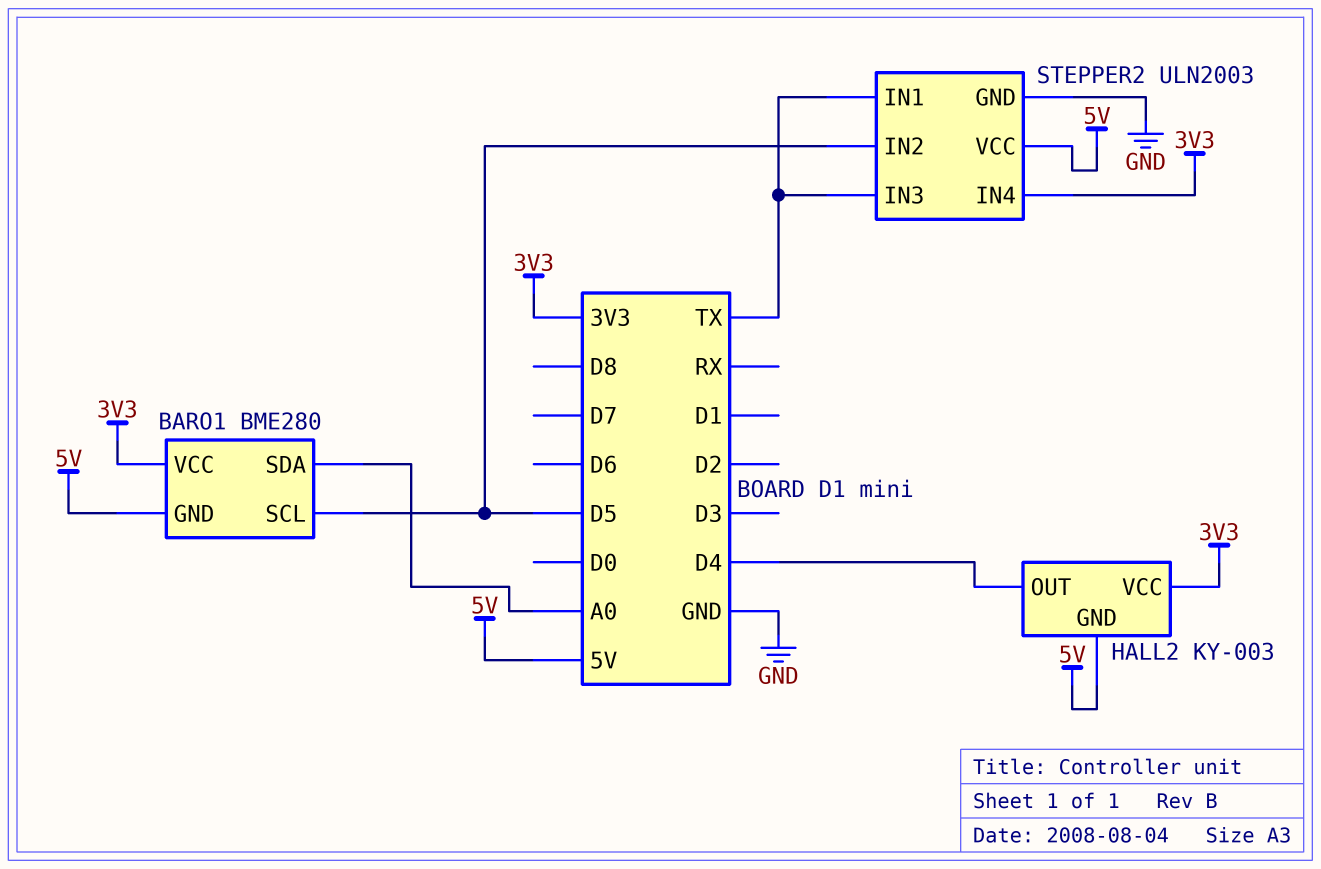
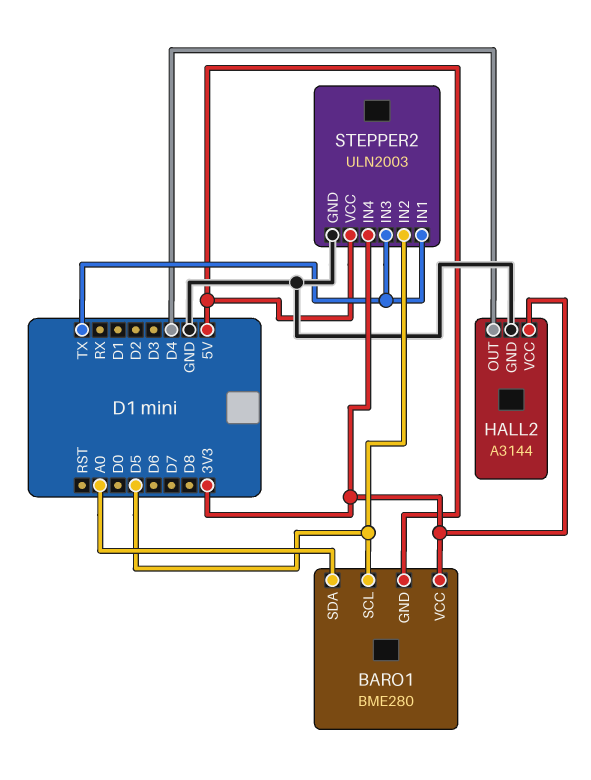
HALL2: KY-003 -> A3144
HALL2 pin GND: 5V -> GND

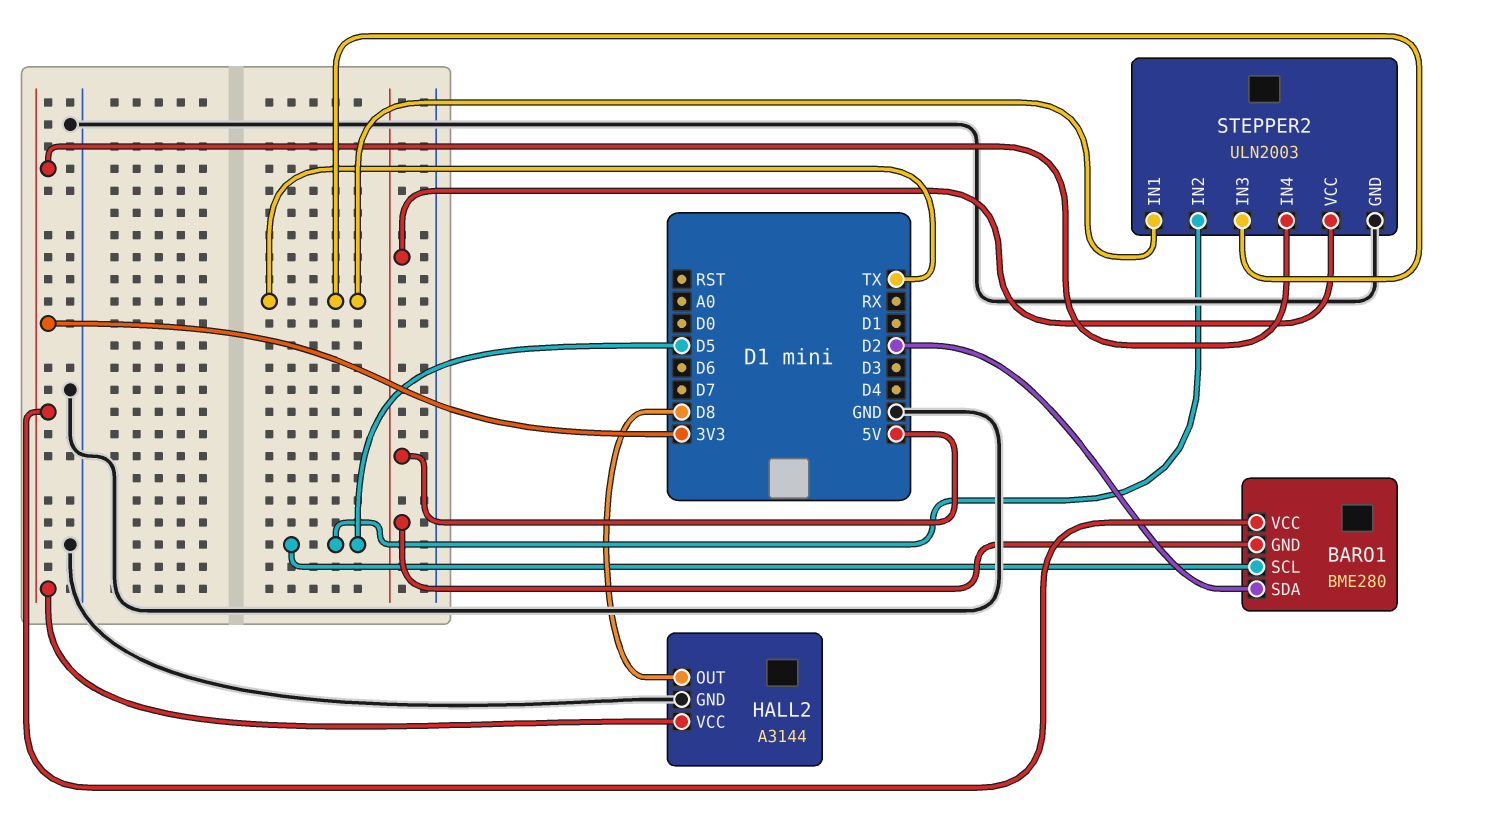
BARO1 pin SDA: A0 -> D2
HALL2 pin OUT: D4 -> D8

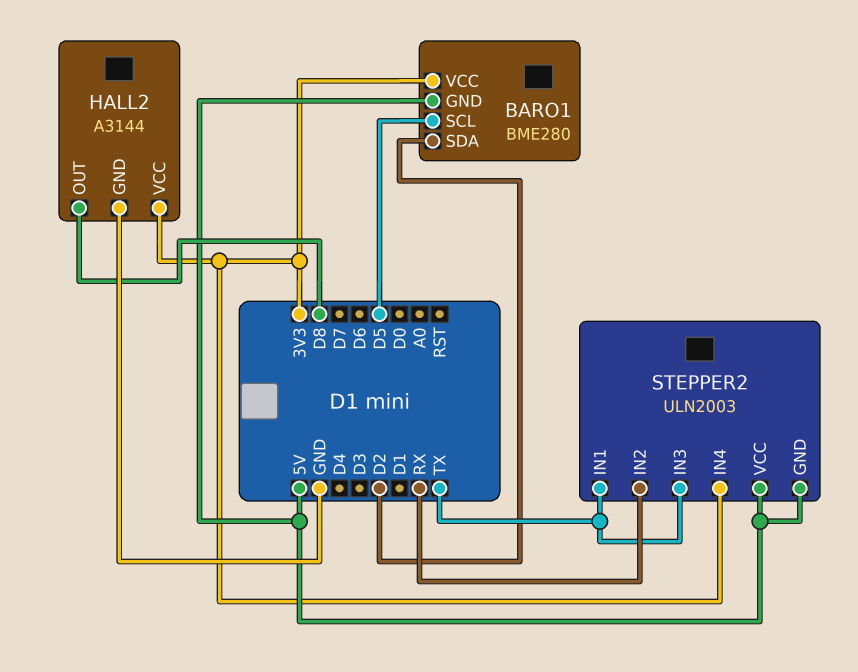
STEPPER2 pin GND: GND -> 5V
STEPPER2 pin IN2: D5 -> RX

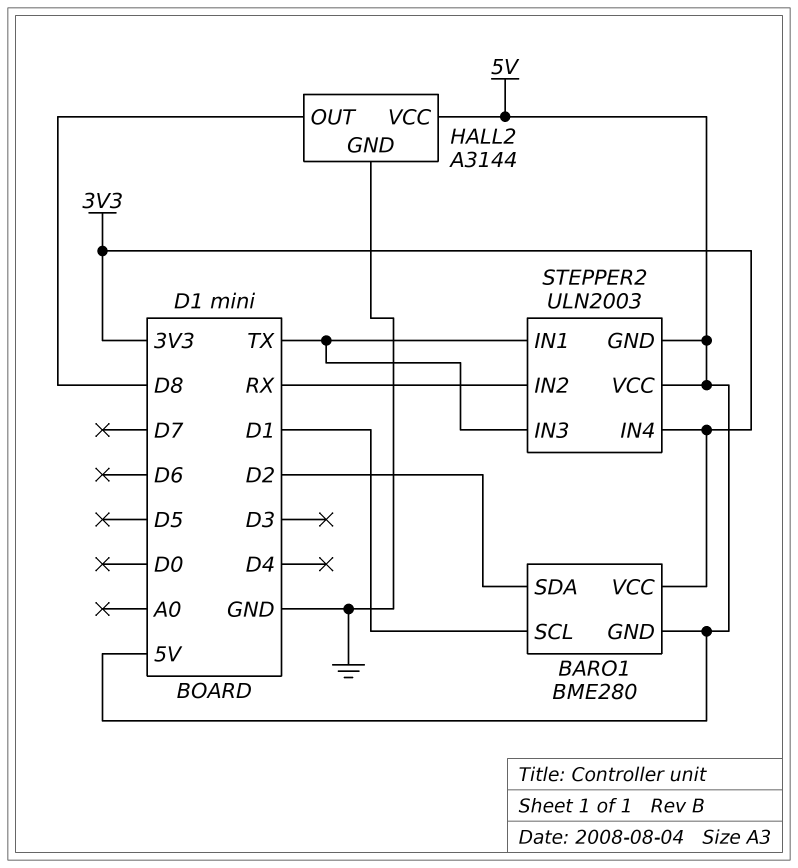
BARO1 pin SCL: D5 -> D1
HALL2 pin VCC: 3V3 -> 5V

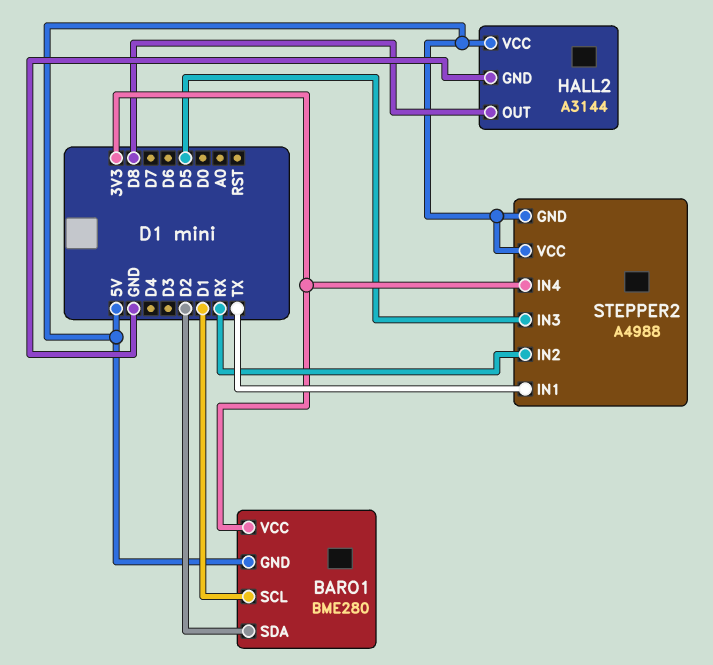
STEPPER2: ULN2003 -> A4988
STEPPER2 pin IN3: TX -> D5

